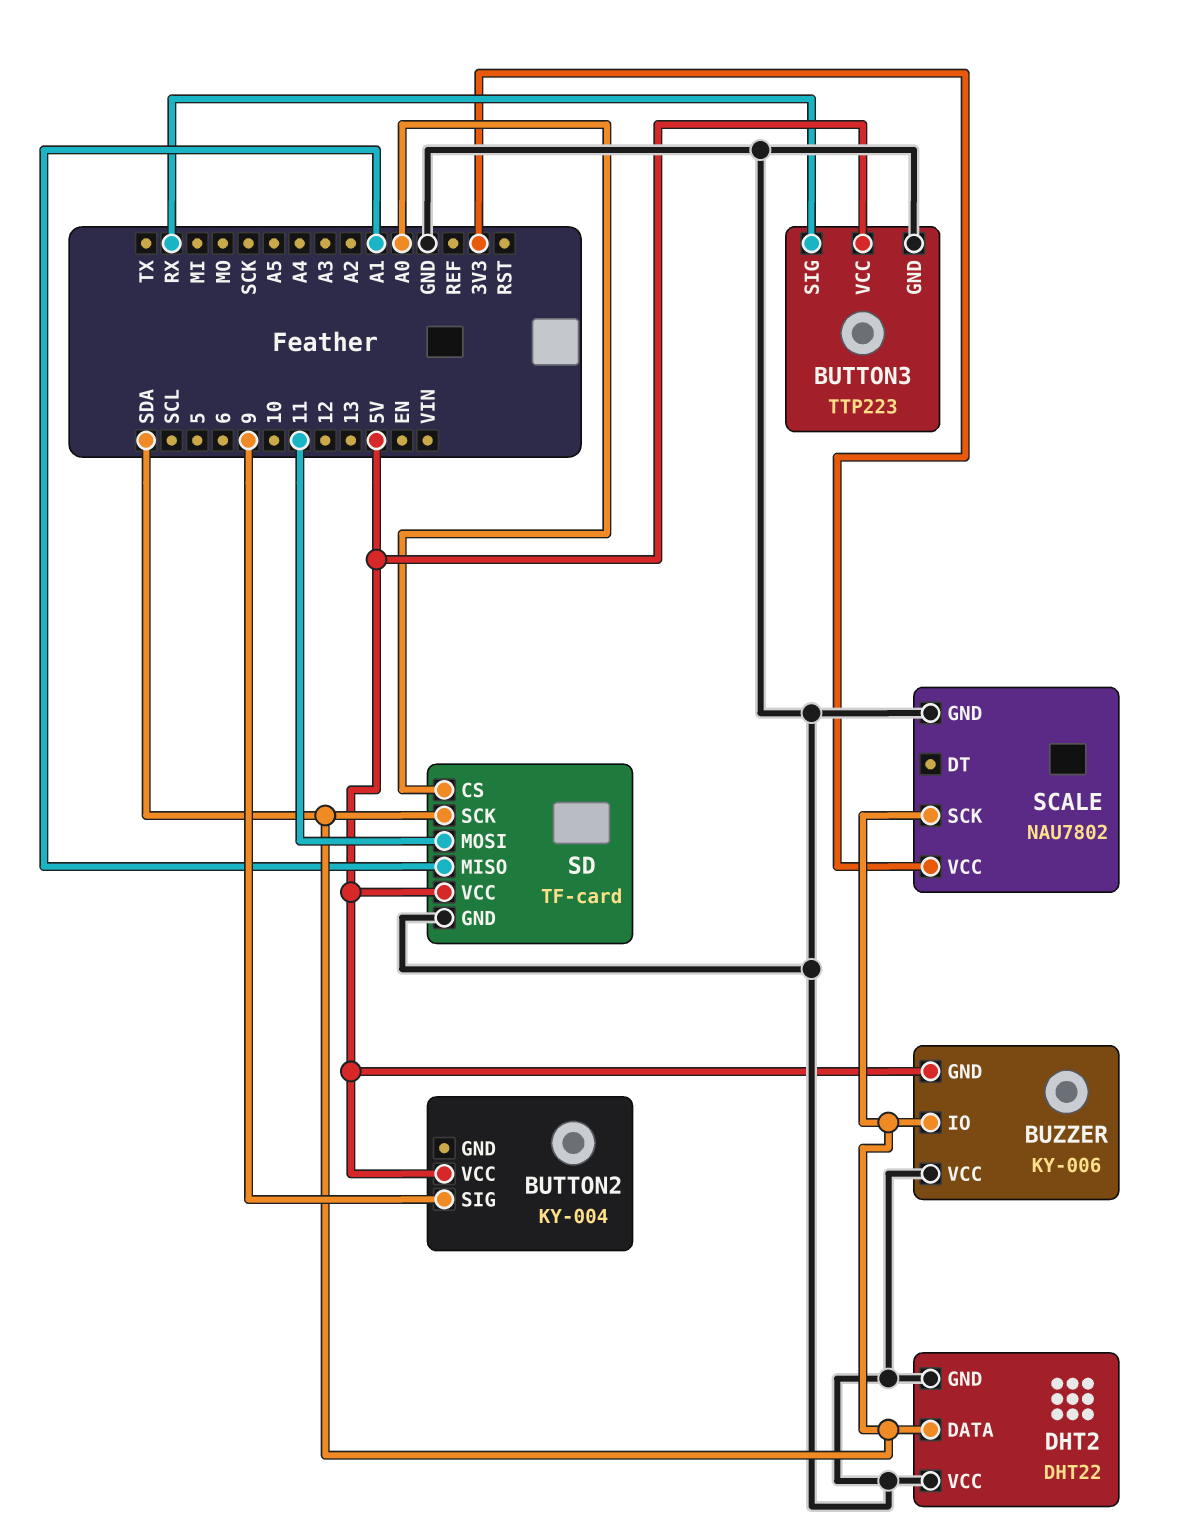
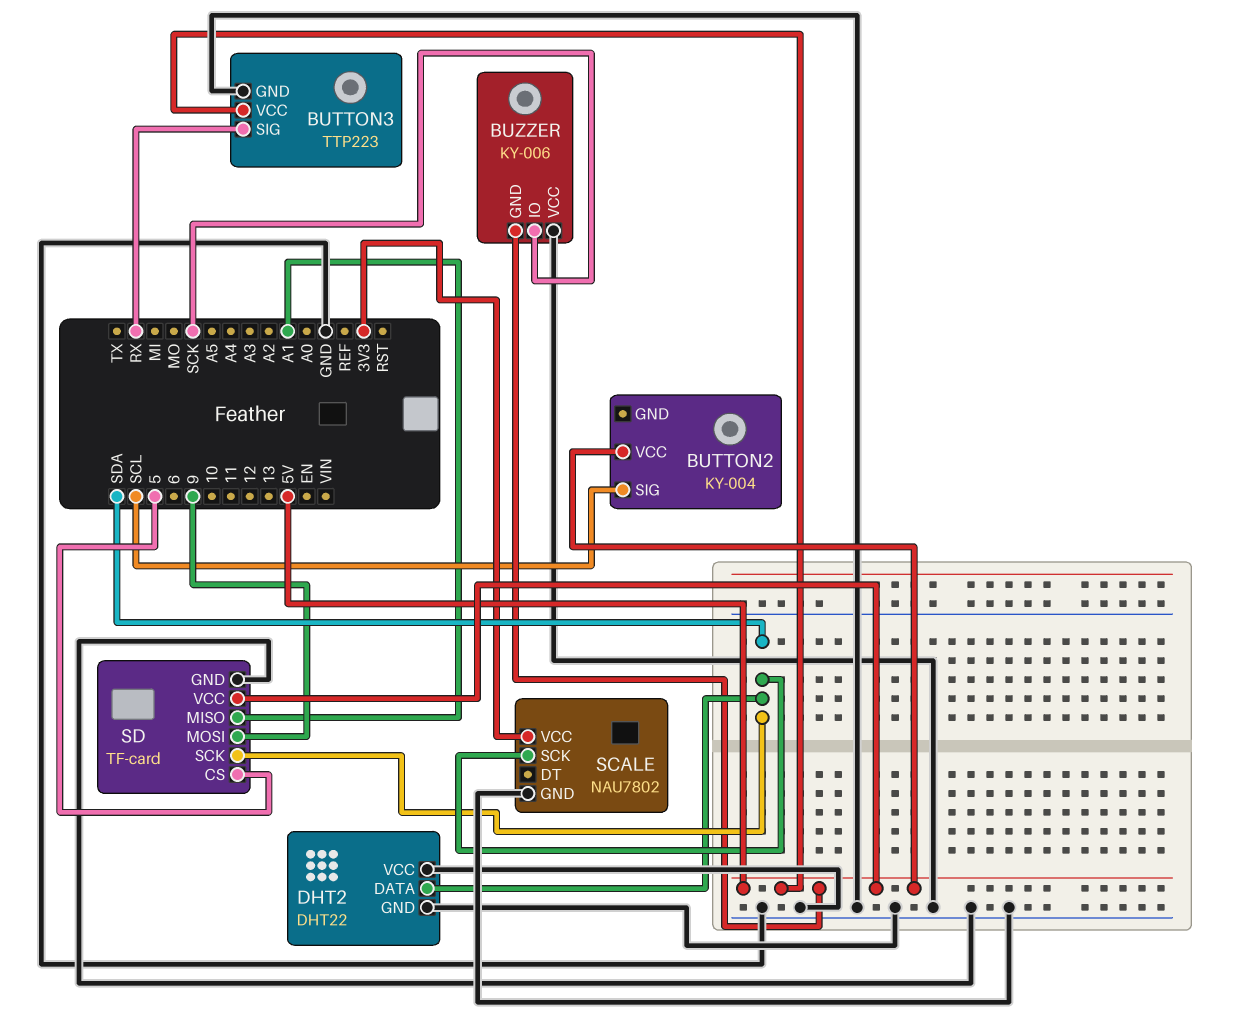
BUTTON2 pin SIG: 9 -> SCL
BUZZER pin IO: SDA -> SCK
SD pin CS: A0 -> 5
SD pin MOSI: 11 -> 9

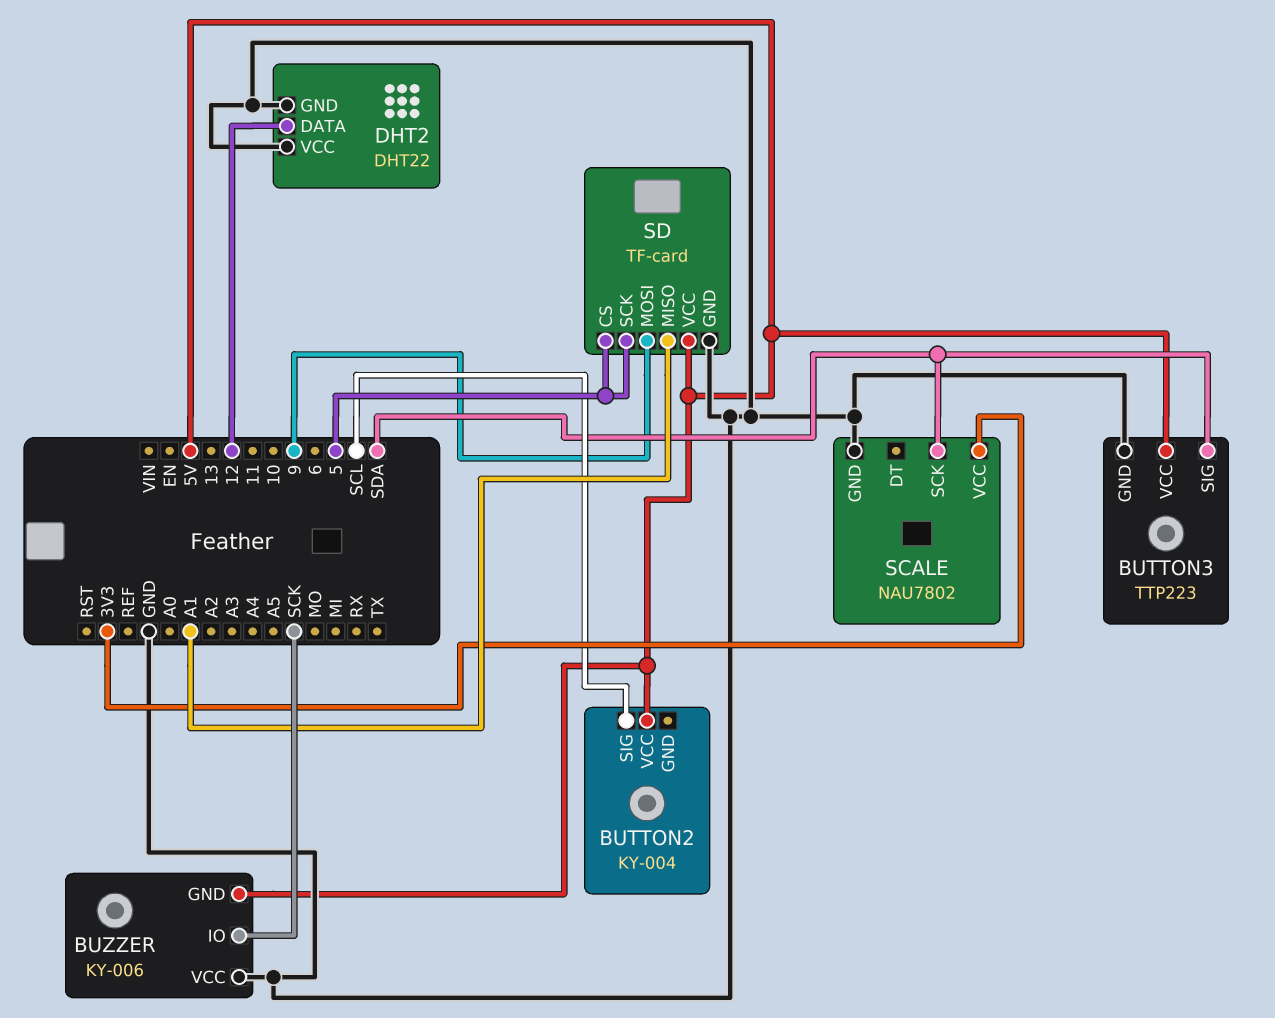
BUTTON3 pin SIG: RX -> SDA
DHT2 pin DATA: SDA -> 12
SD pin SCK: SDA -> 5

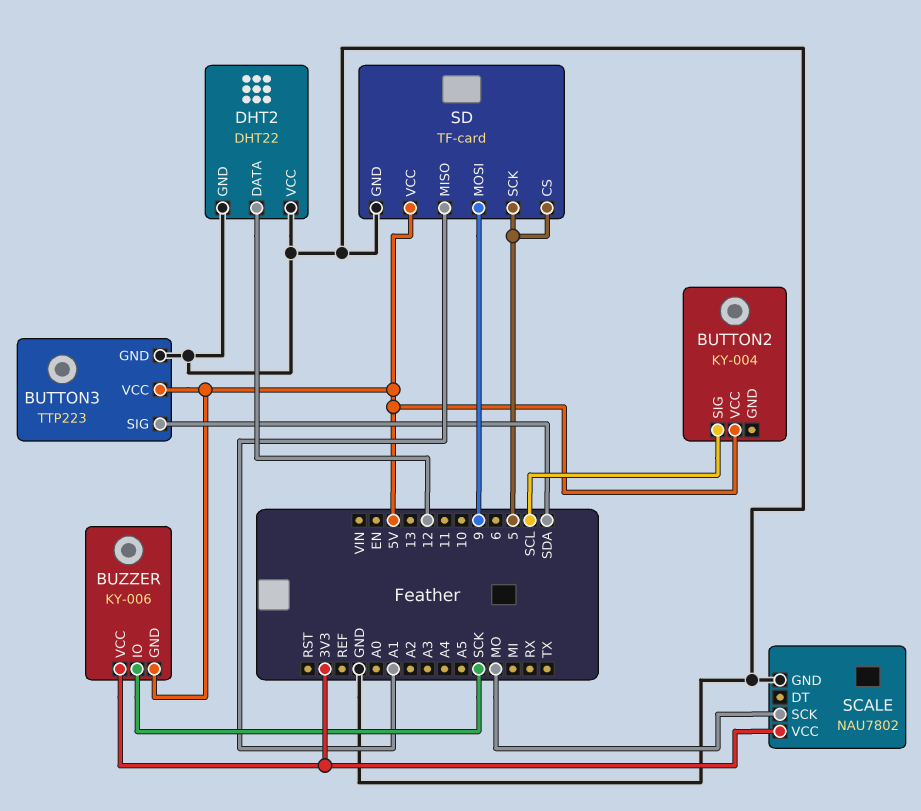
BUZZER pin VCC: GND -> 3V3
SCALE pin SCK: SDA -> MO

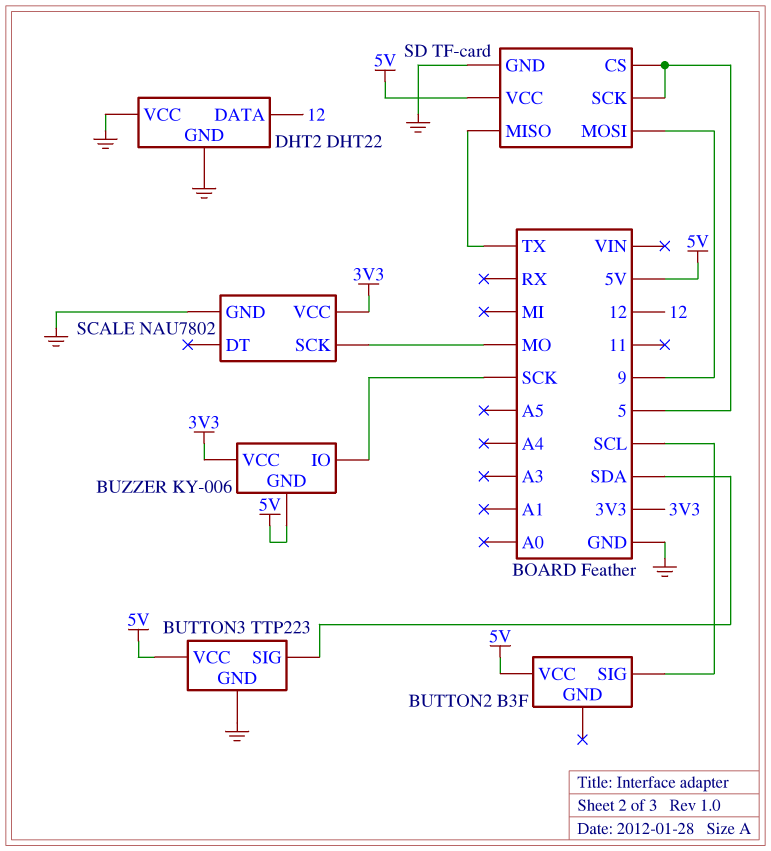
BUTTON2: KY-004 -> B3F
SD pin MISO: A1 -> TX

